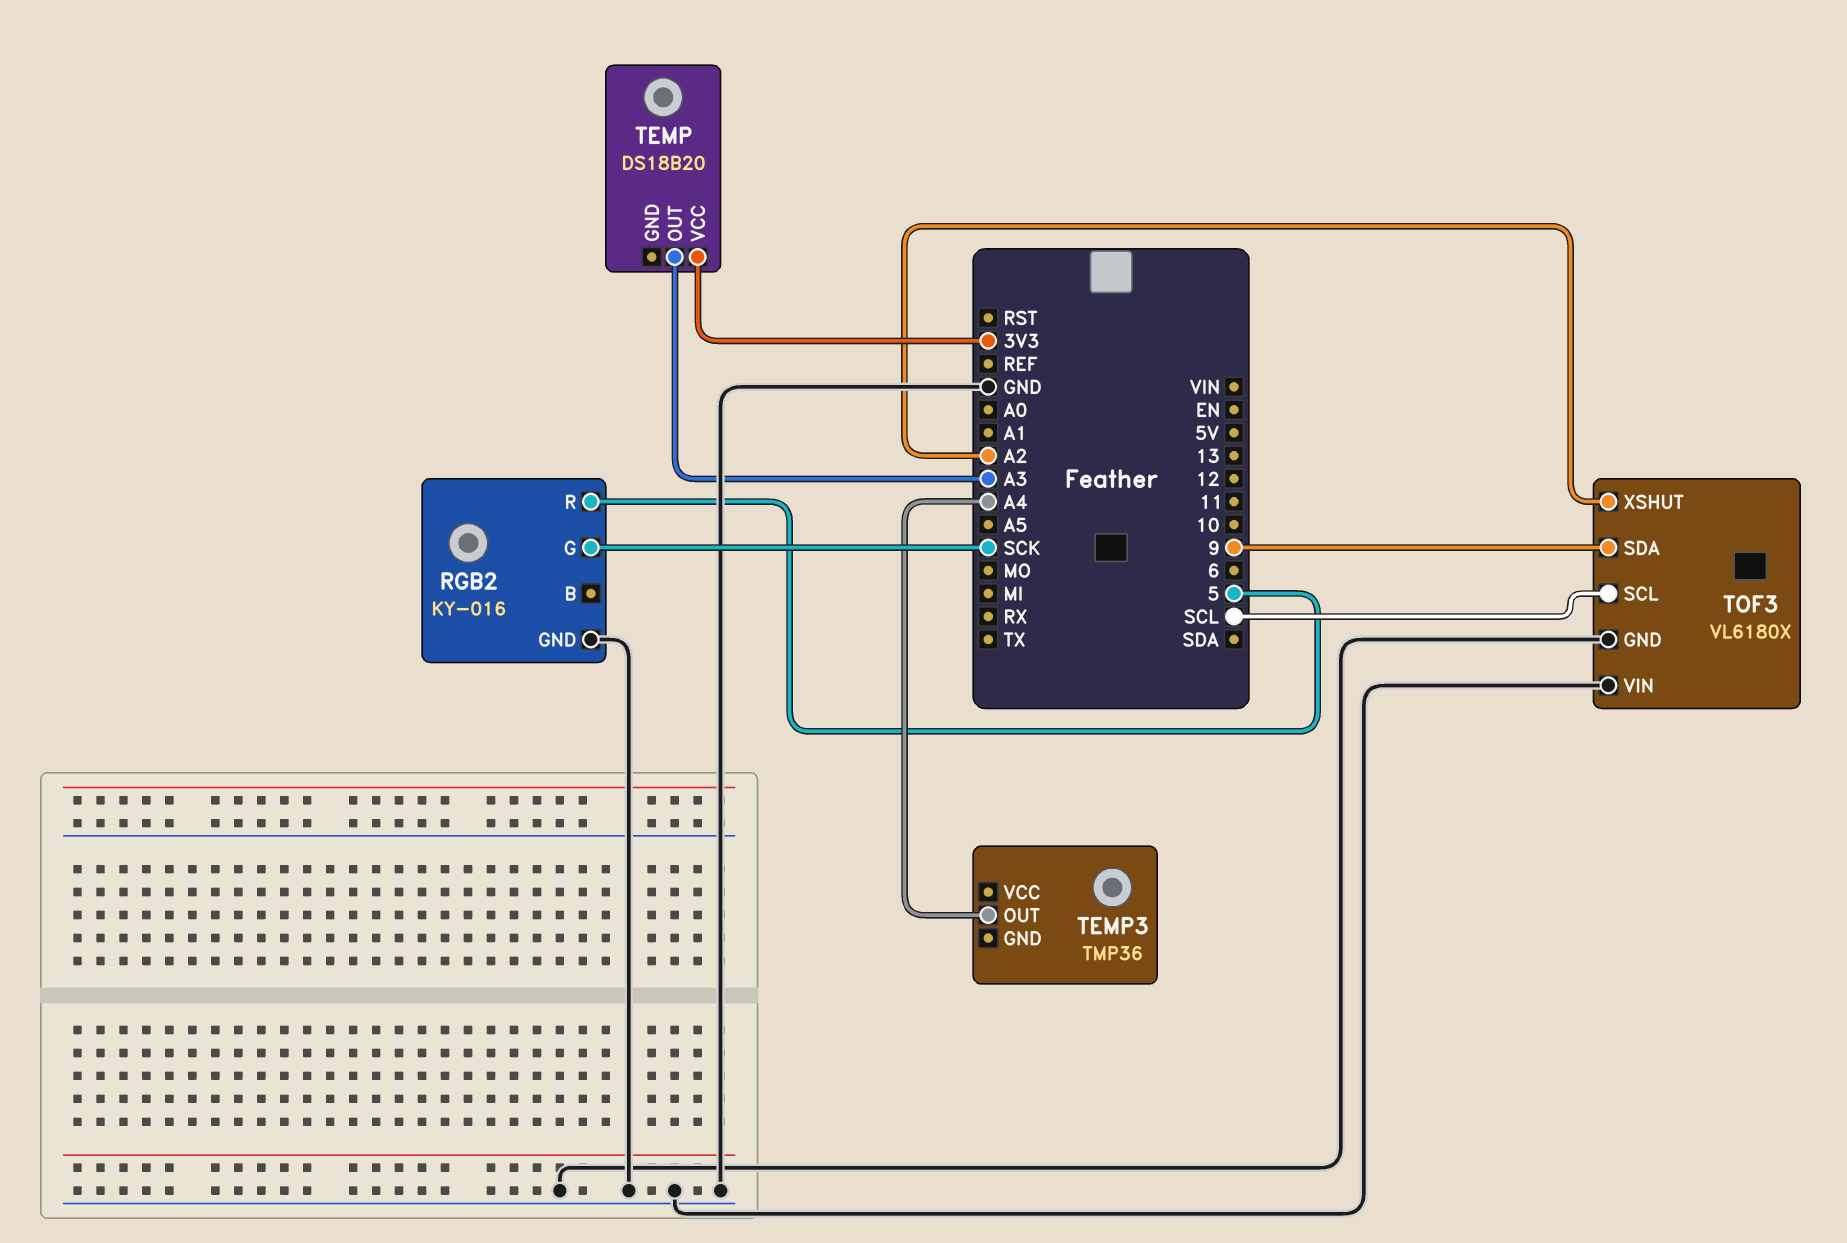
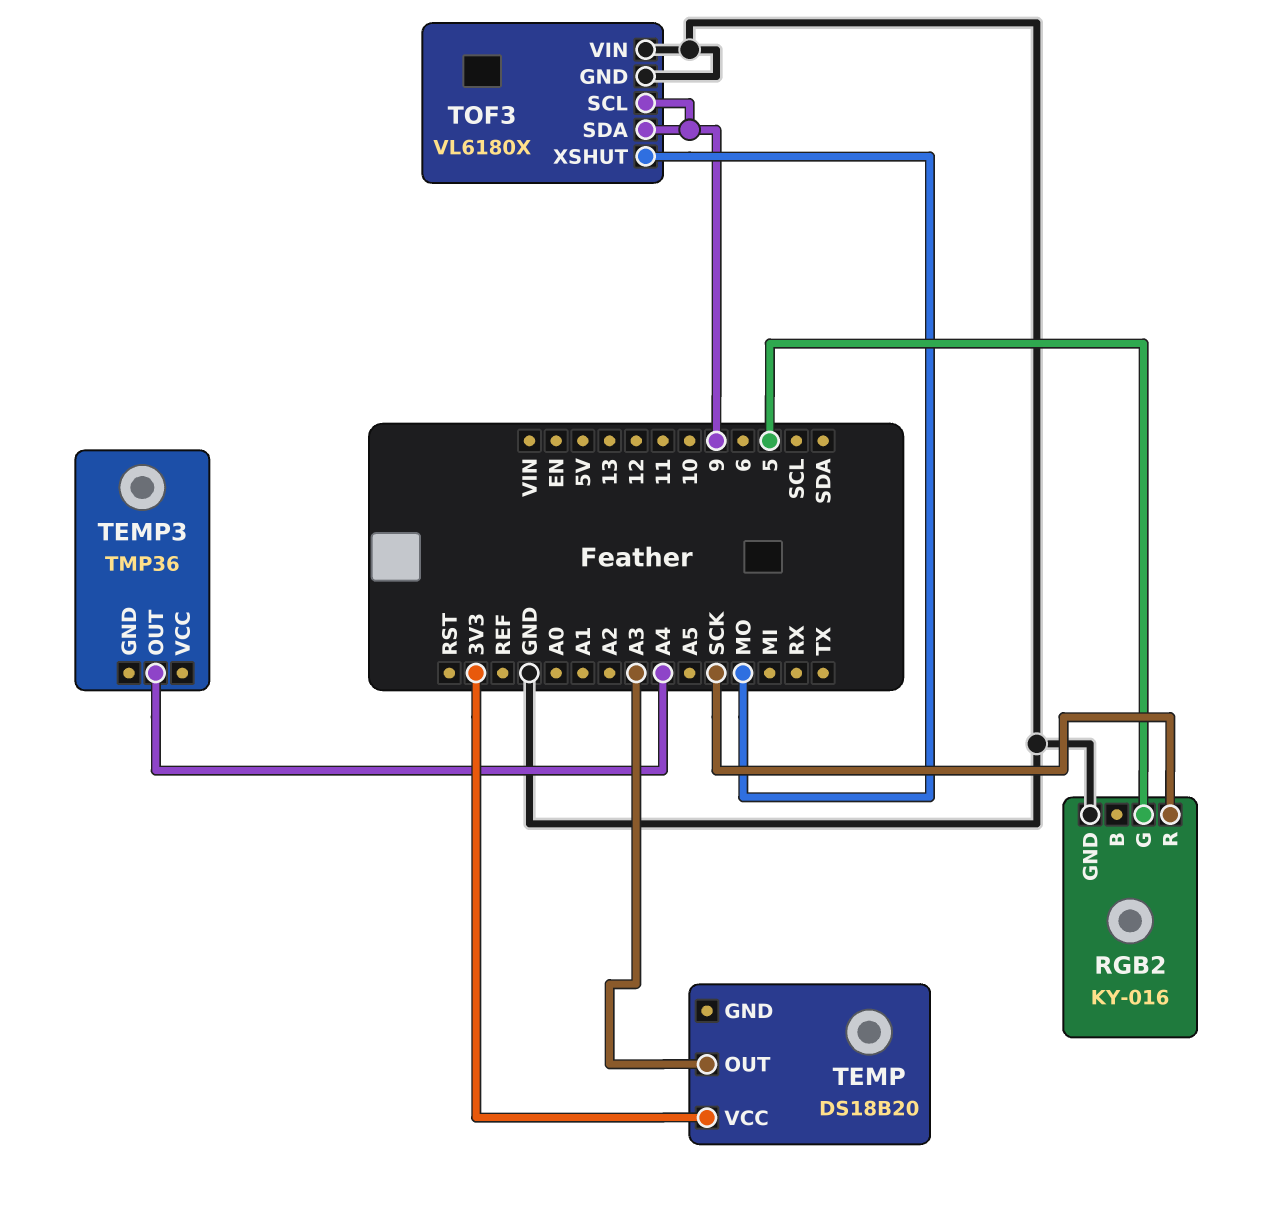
RGB2 pin G: SCK -> 5
RGB2 pin R: 5 -> SCK
TOF3 pin SCL: SCL -> 9
TOF3 pin XSHUT: A2 -> MO

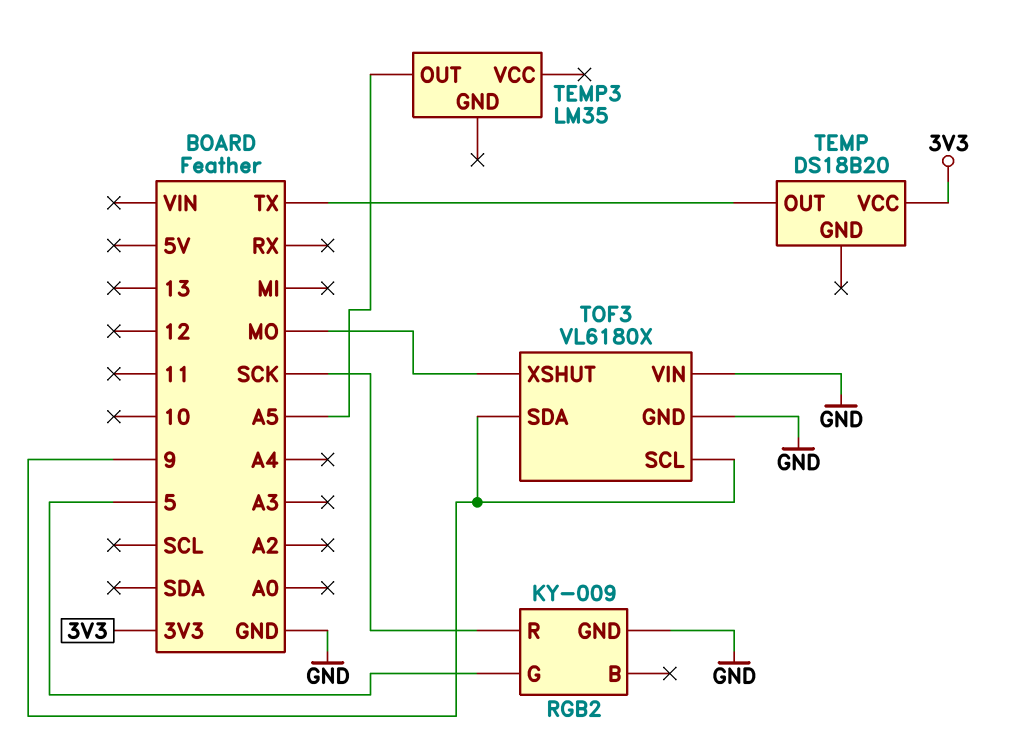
RGB2: KY-016 -> KY-009
TEMP pin OUT: A3 -> TX
TEMP3: TMP36 -> LM35
TEMP3 pin OUT: A4 -> A5

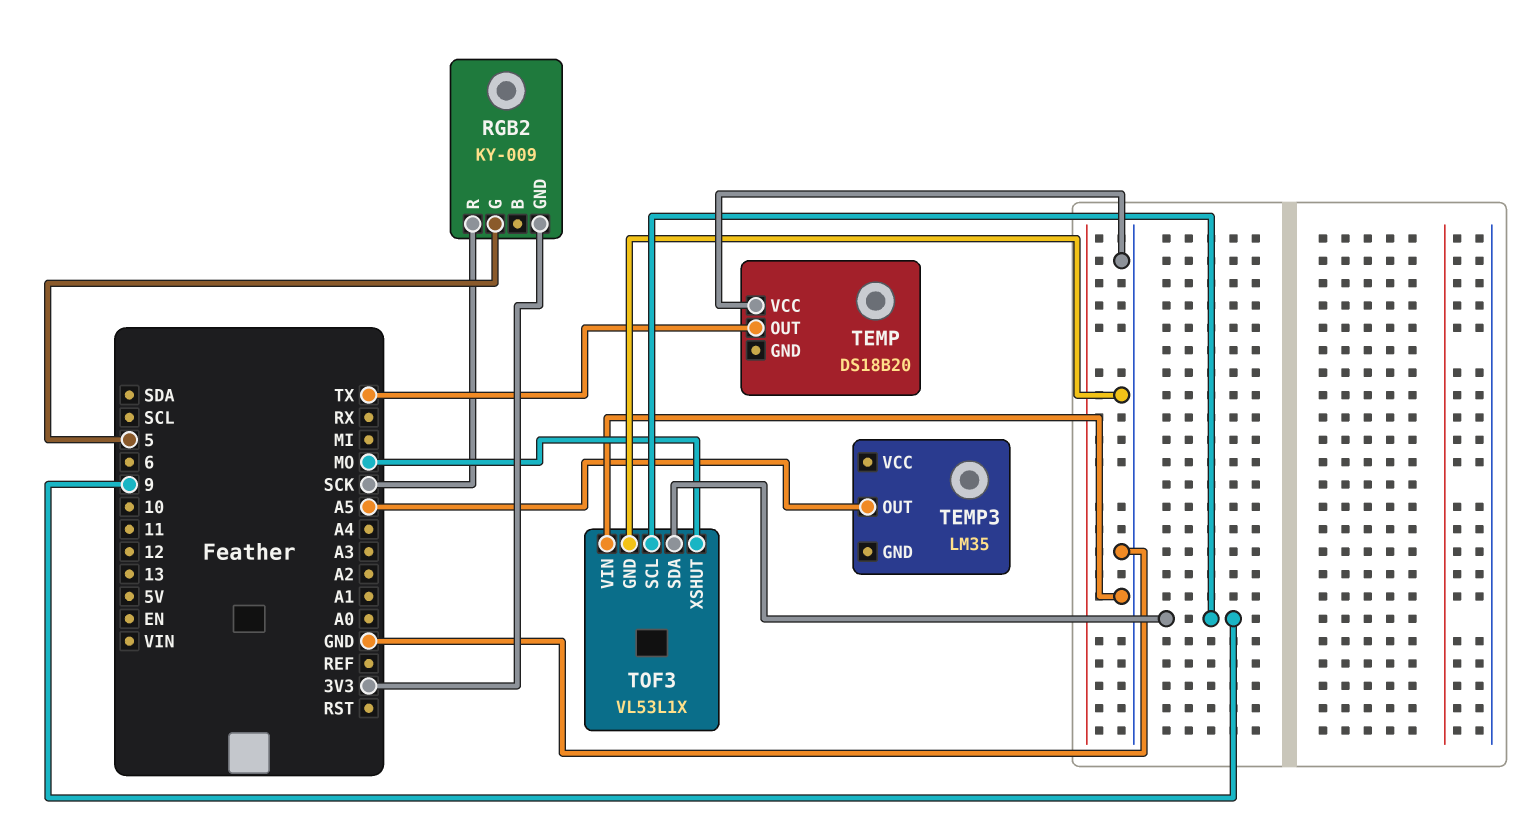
RGB2 pin GND: GND -> 3V3
TEMP pin VCC: 3V3 -> GND
TOF3: VL6180X -> VL53L1X

